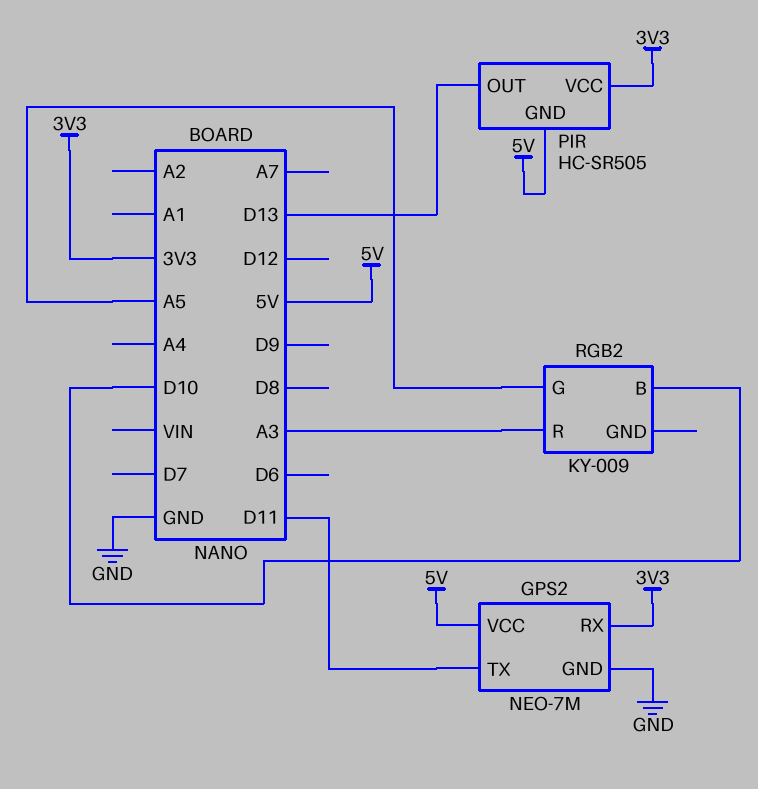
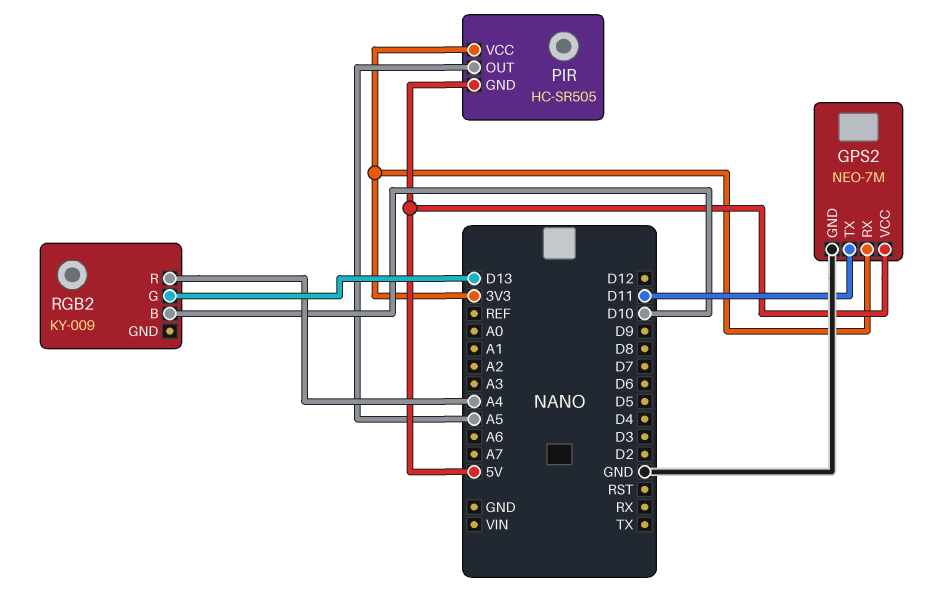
PIR pin OUT: D13 -> A5
RGB2 pin G: A5 -> D13
RGB2 pin R: A3 -> A4

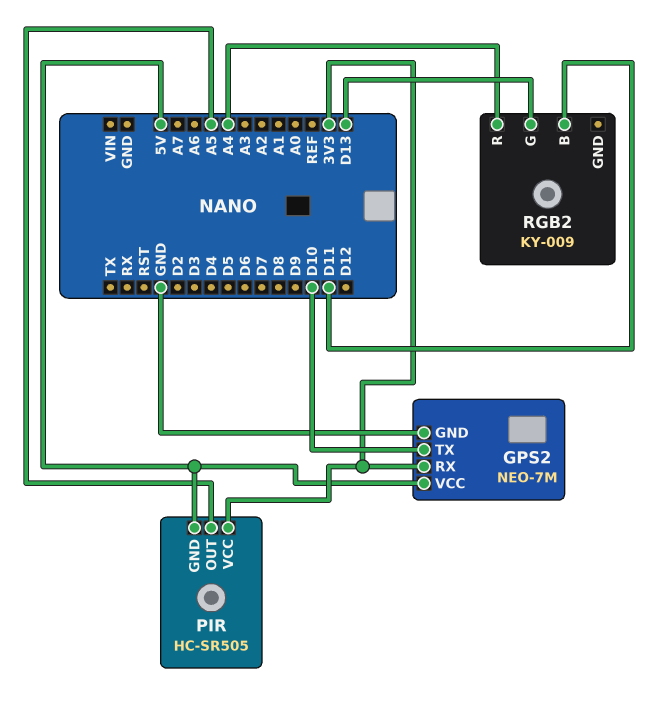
GPS2 pin TX: D11 -> D10
RGB2 pin B: D10 -> D11

